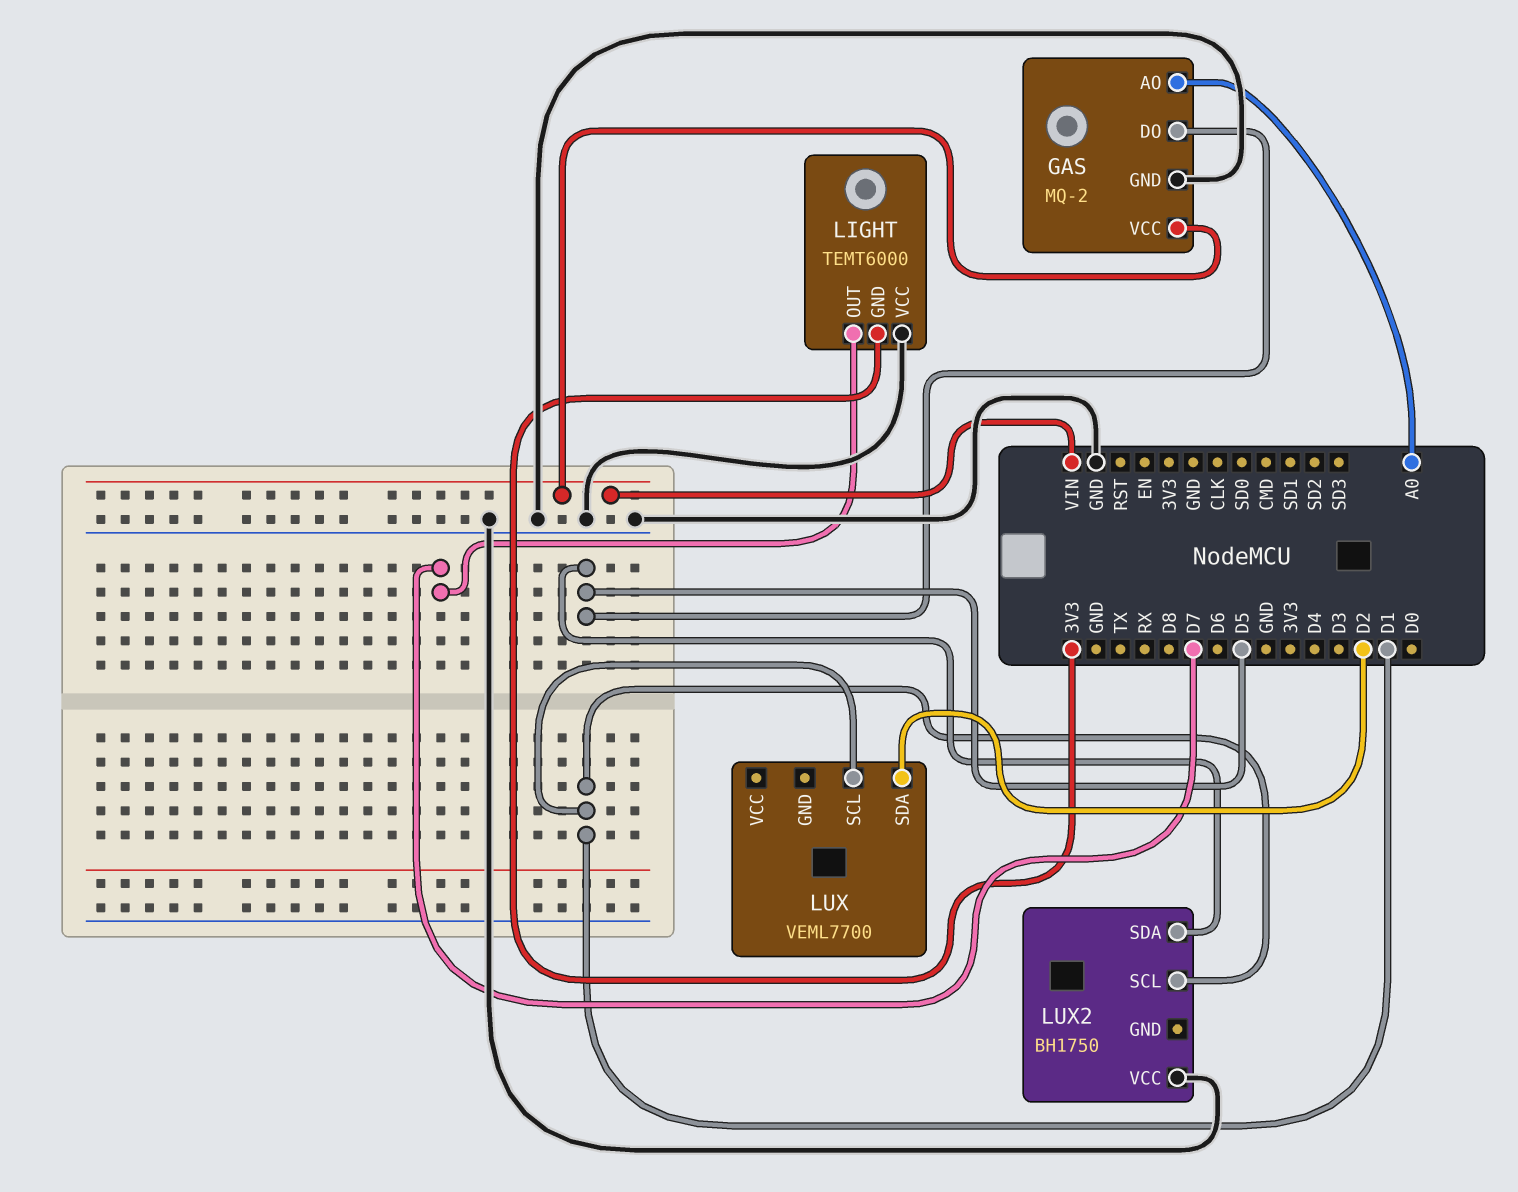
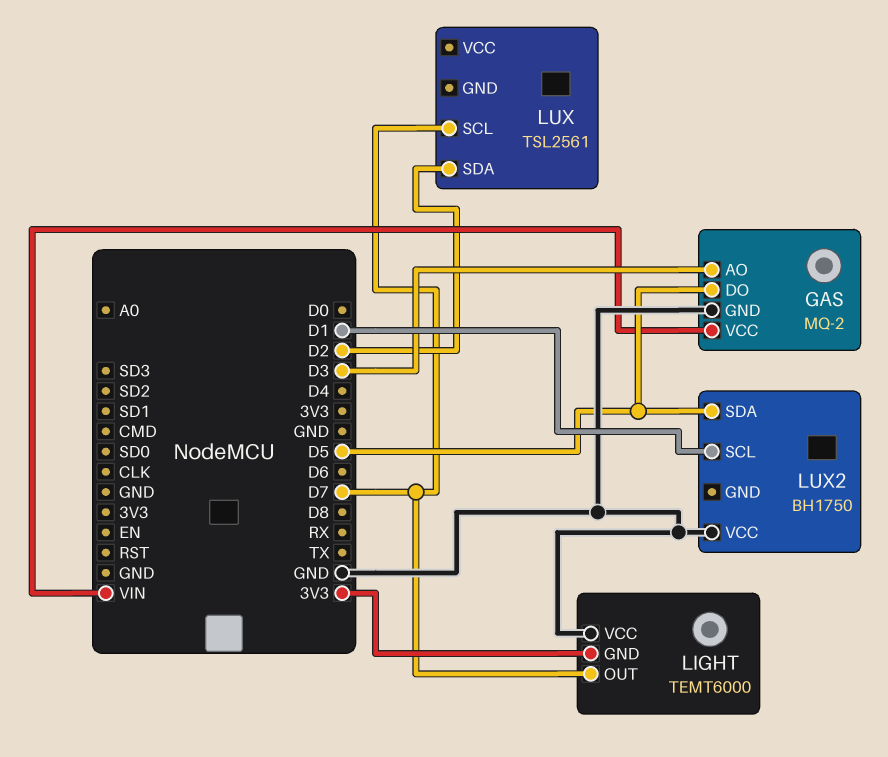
GAS pin AO: A0 -> D3
LUX: VEML7700 -> TSL2561
LUX pin SCL: D1 -> D7

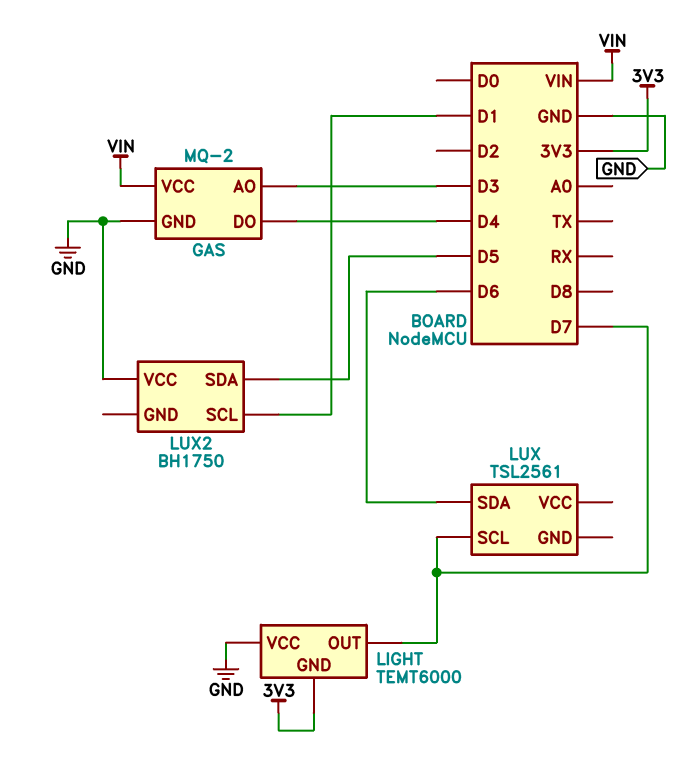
GAS pin DO: D5 -> D4
LUX pin SDA: D2 -> D6

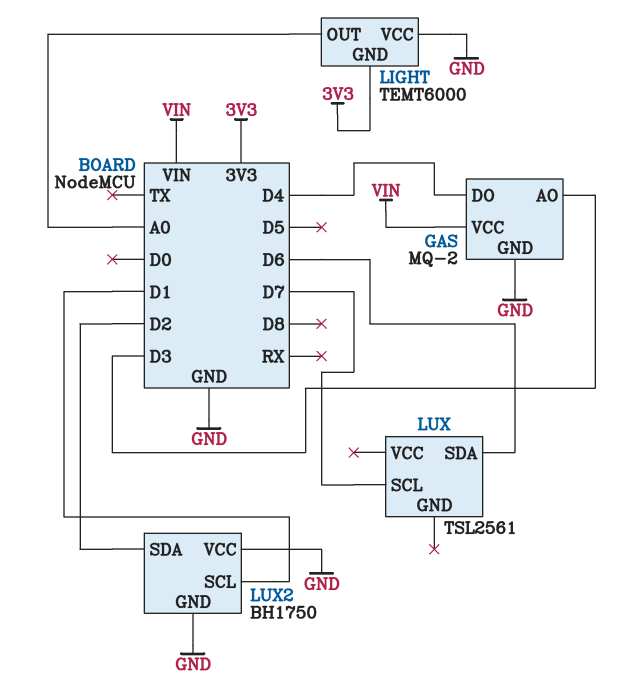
LIGHT pin OUT: D7 -> A0
LUX2 pin GND: none -> GND
LUX2 pin SDA: D5 -> D2

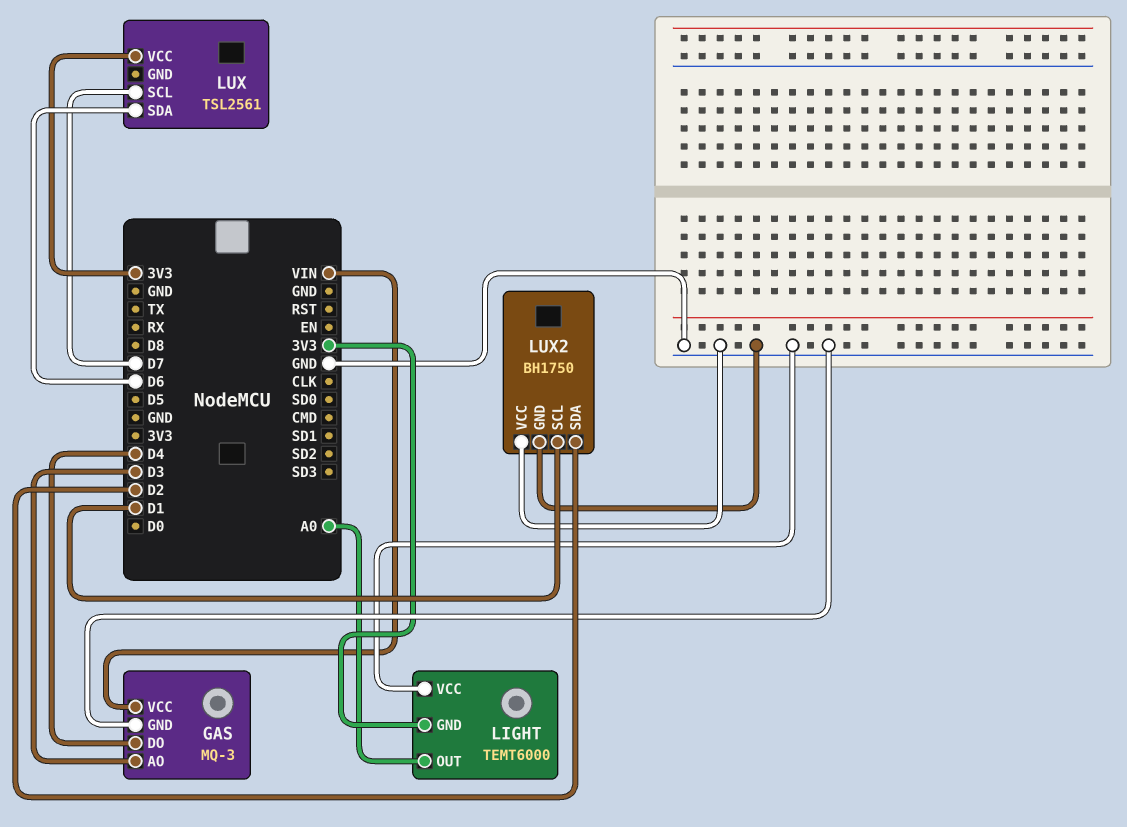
GAS: MQ-2 -> MQ-3
LUX pin VCC: none -> 3V3

